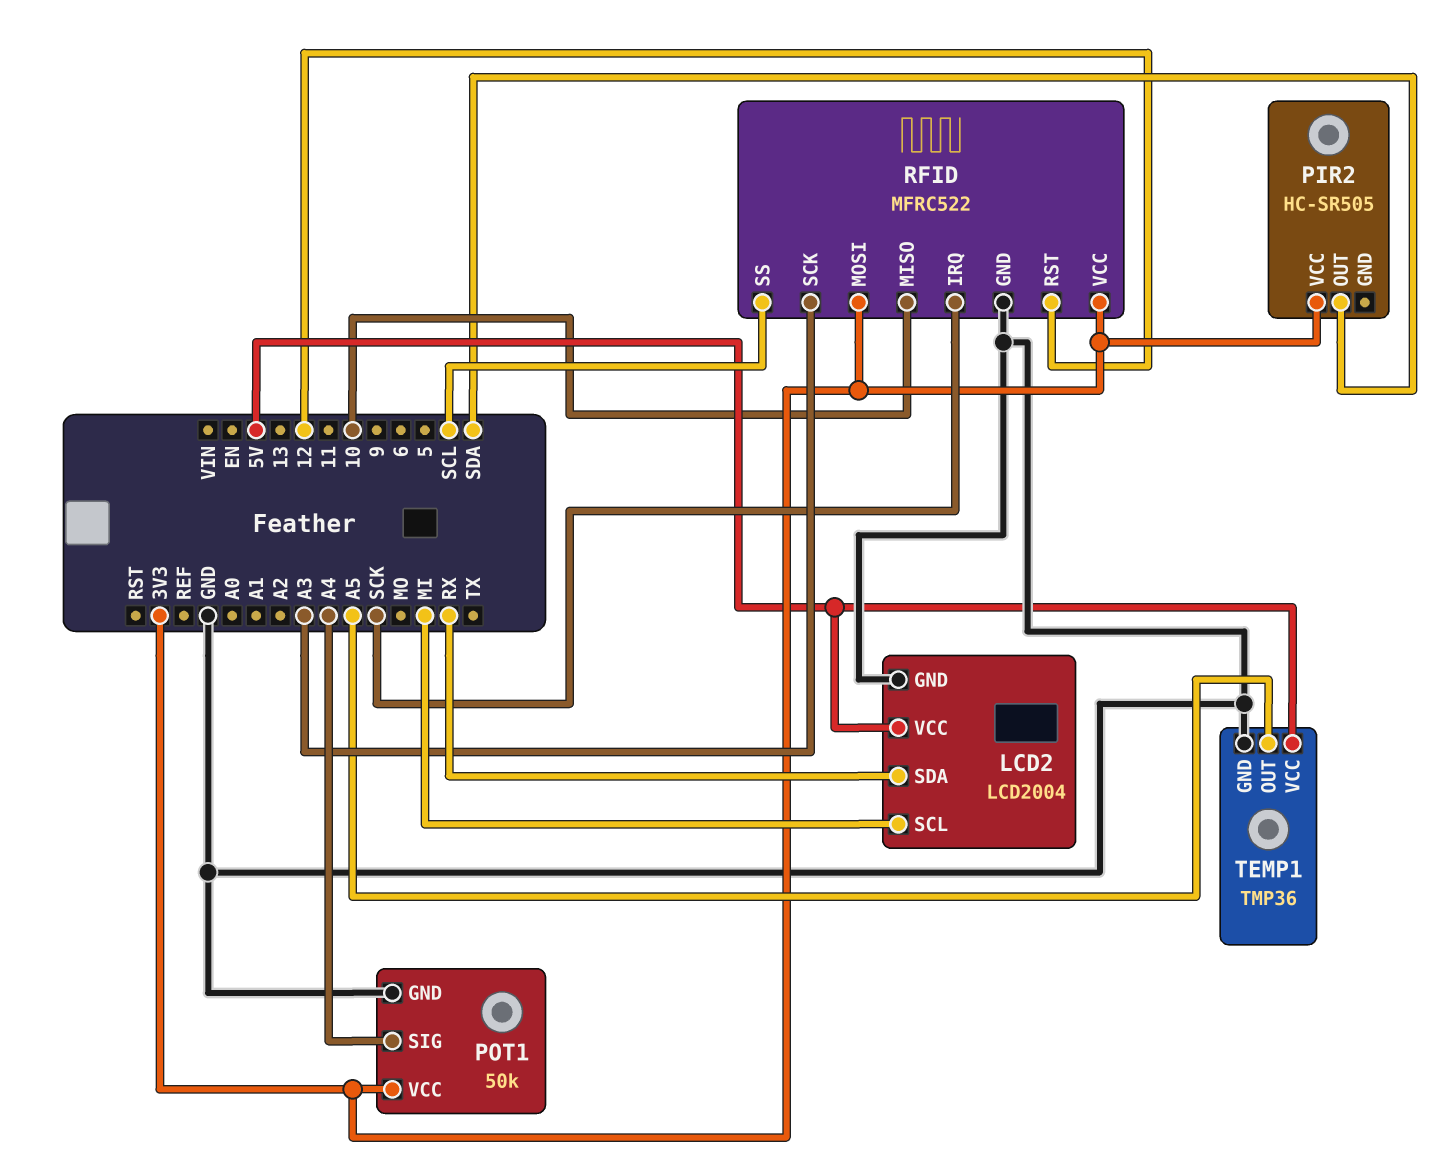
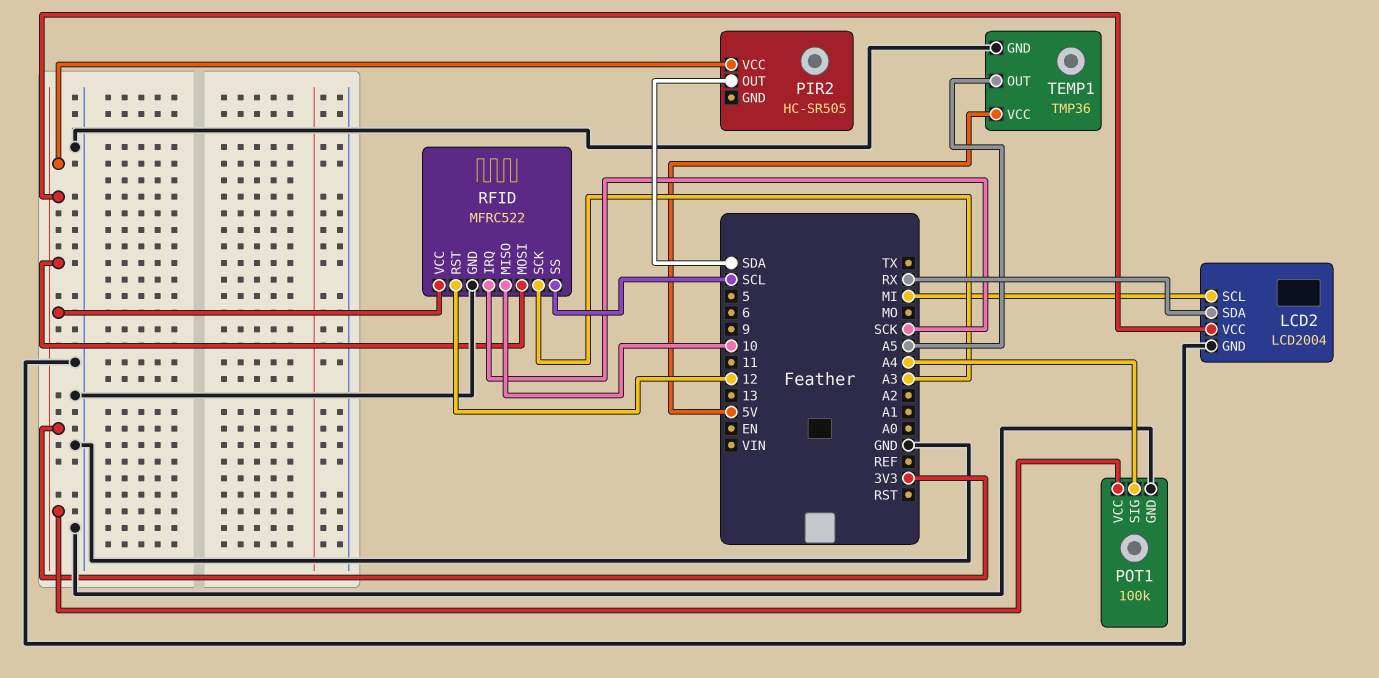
LCD2 pin VCC: 5V -> 3V3
POT1: 50k -> 100k

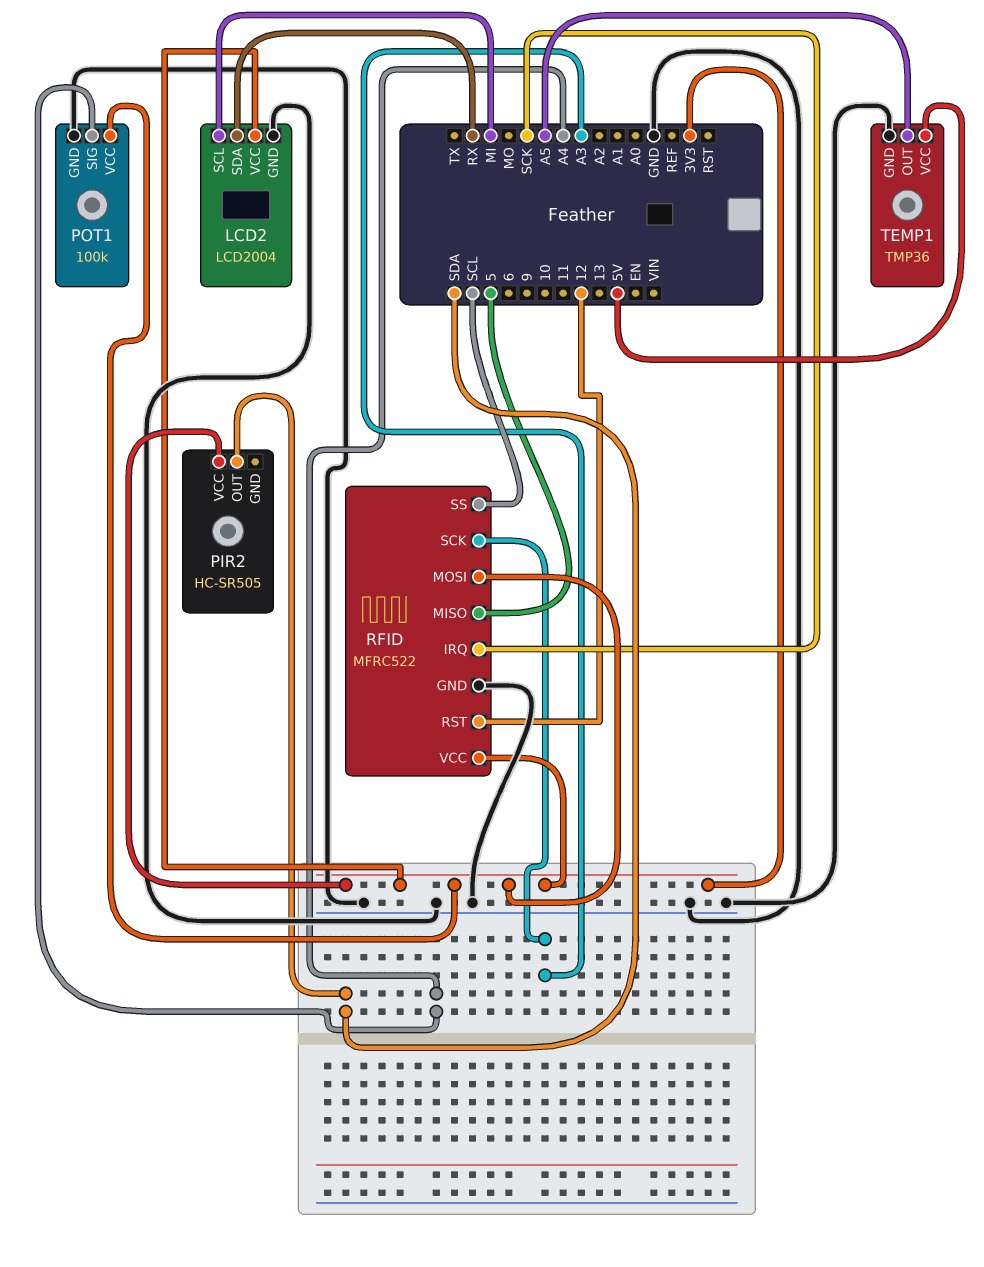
RFID pin MISO: 10 -> 5

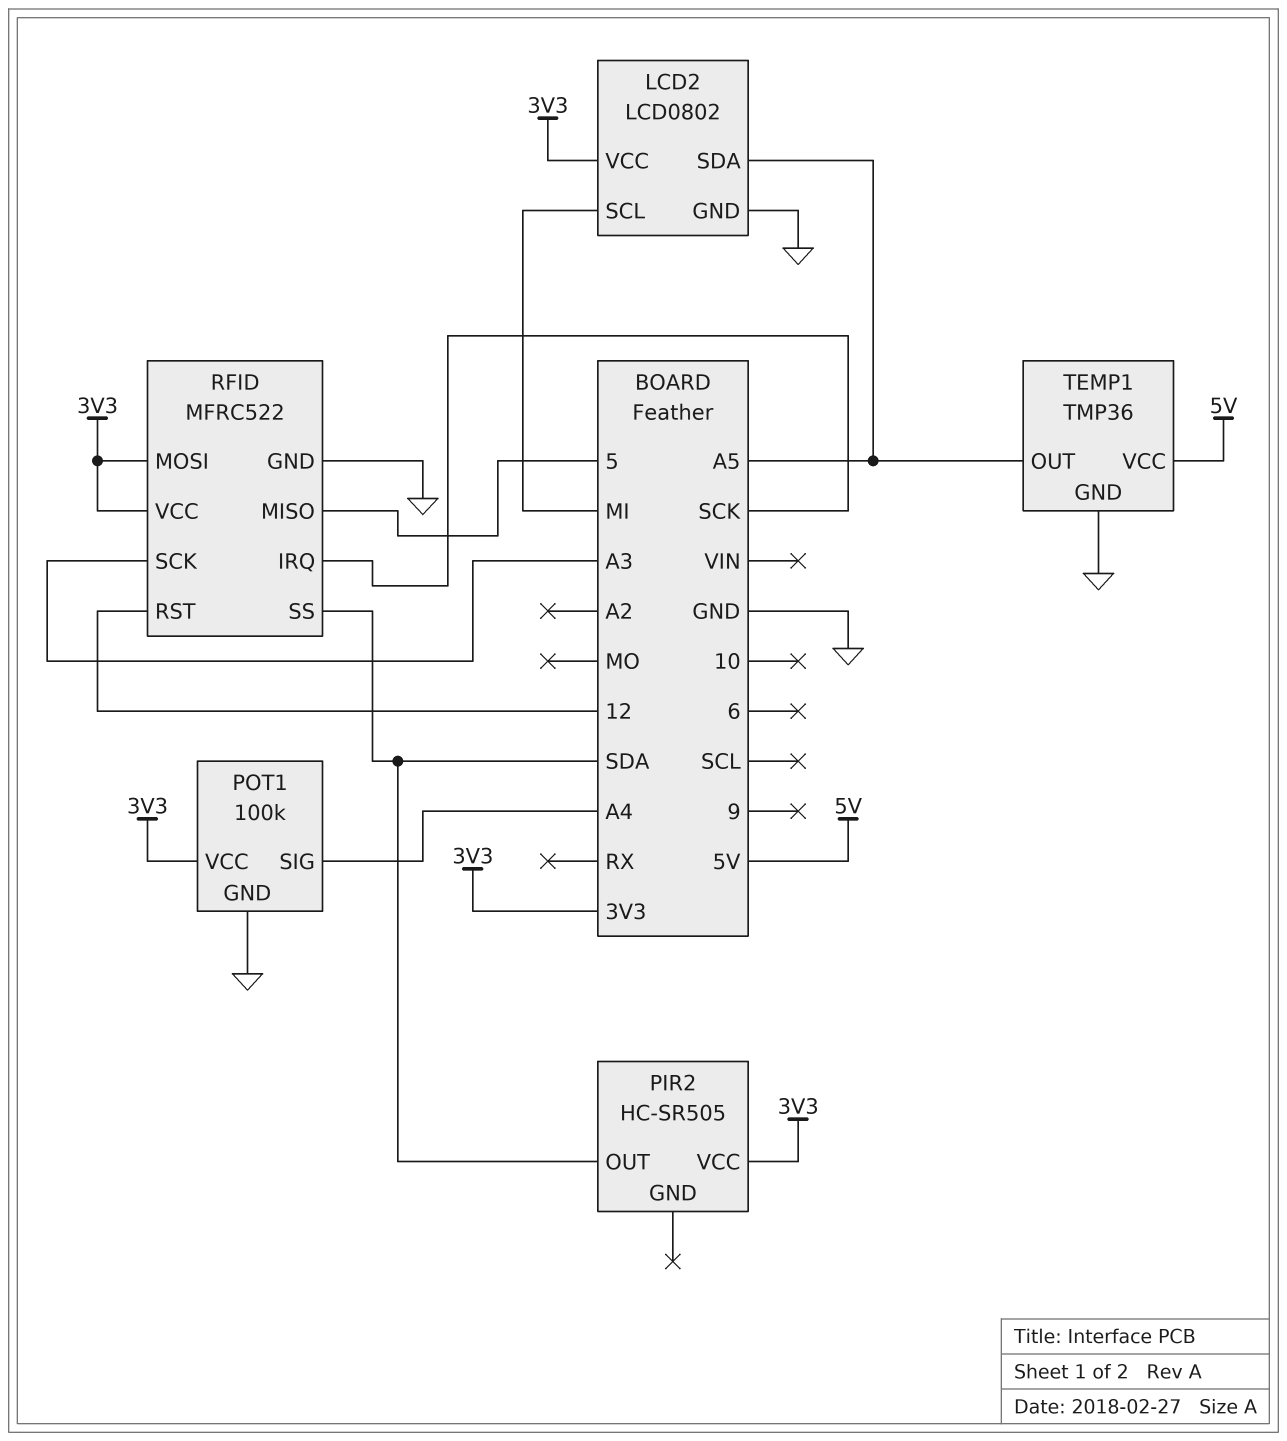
LCD2: LCD2004 -> LCD0802
LCD2 pin SDA: RX -> A5
RFID pin SS: SCL -> SDA

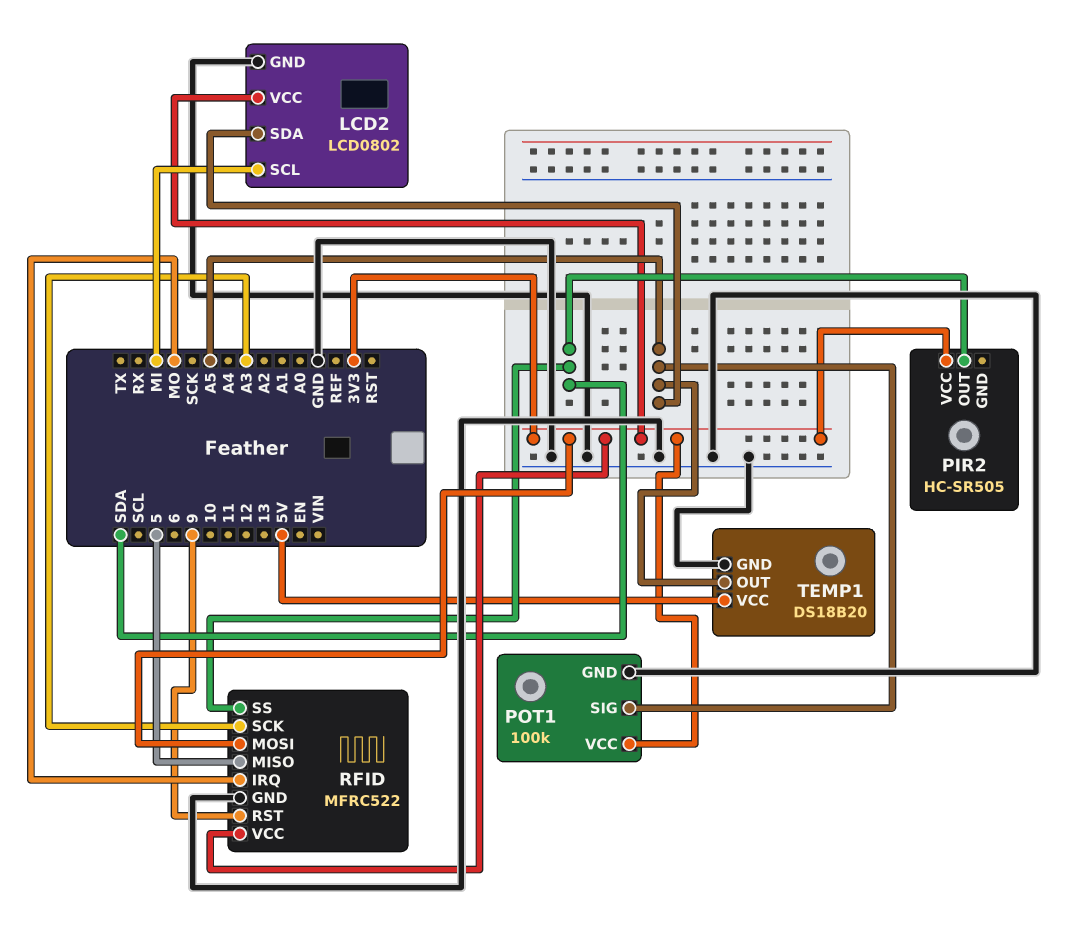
POT1 pin SIG: A4 -> A5
RFID pin IRQ: SCK -> MO
RFID pin RST: 12 -> 9
TEMP1: TMP36 -> DS18B20

